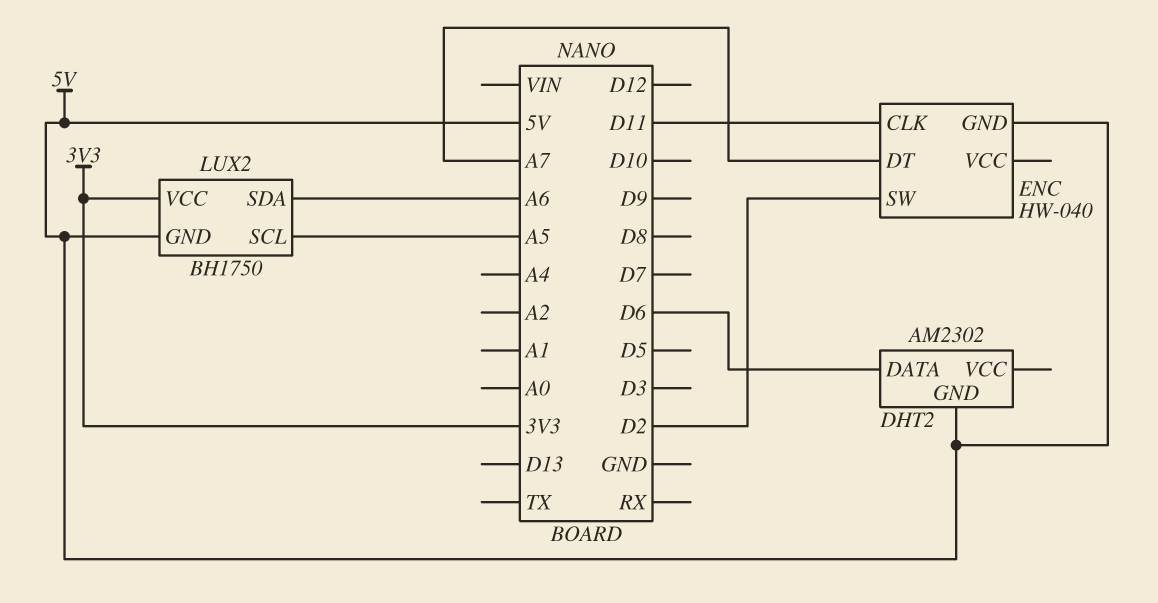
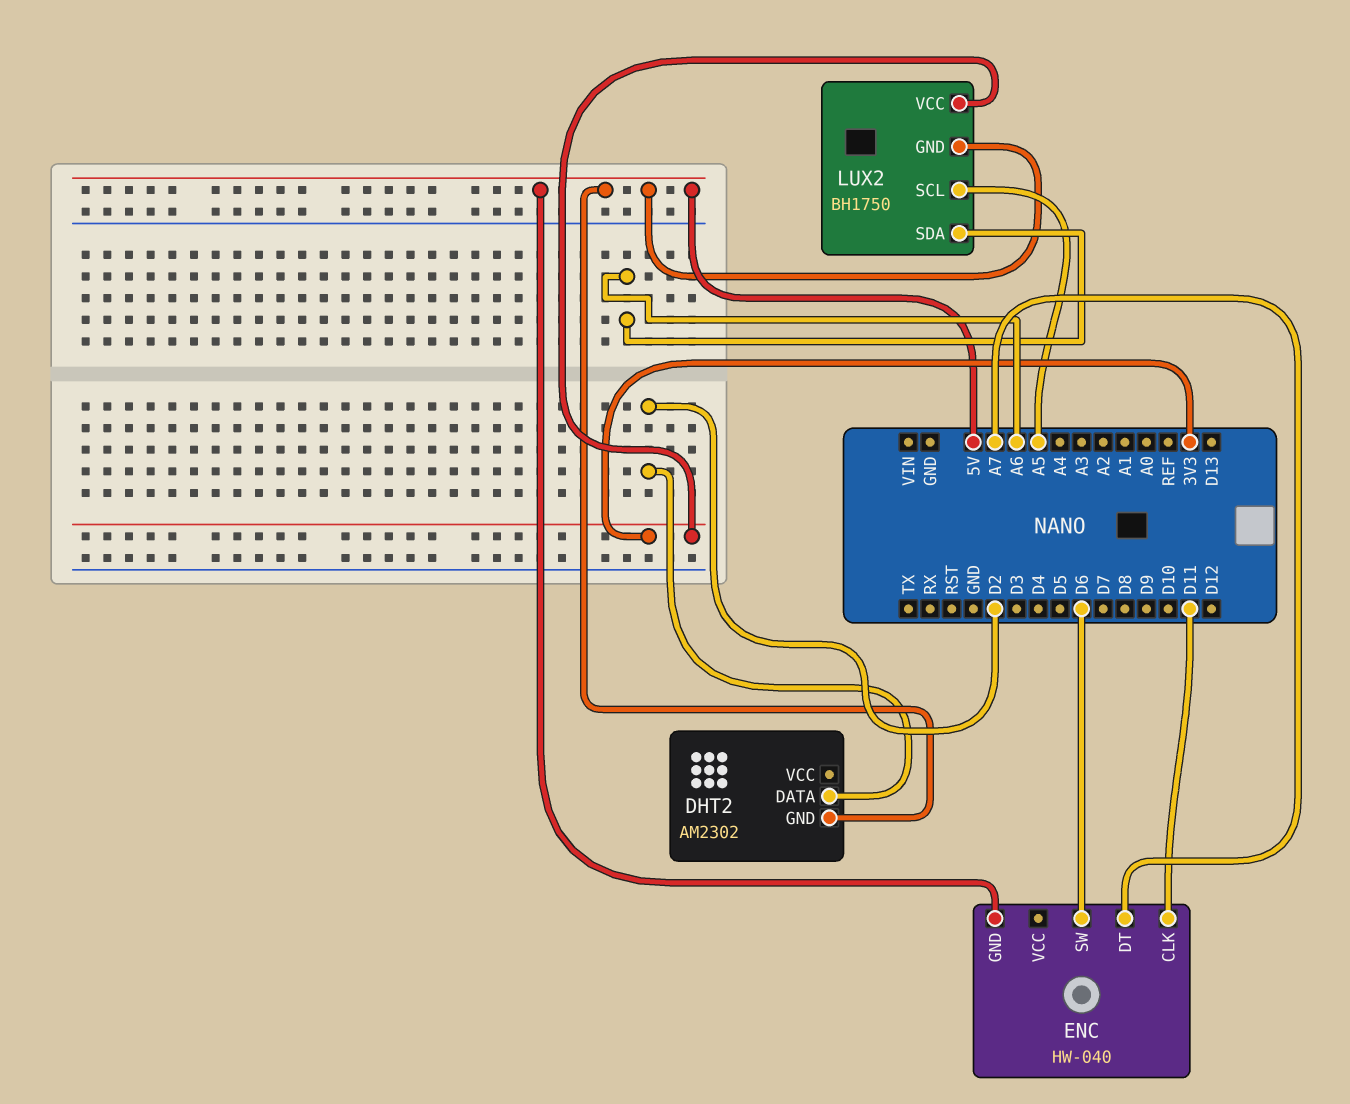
DHT2 pin DATA: D6 -> D2
ENC pin SW: D2 -> D6

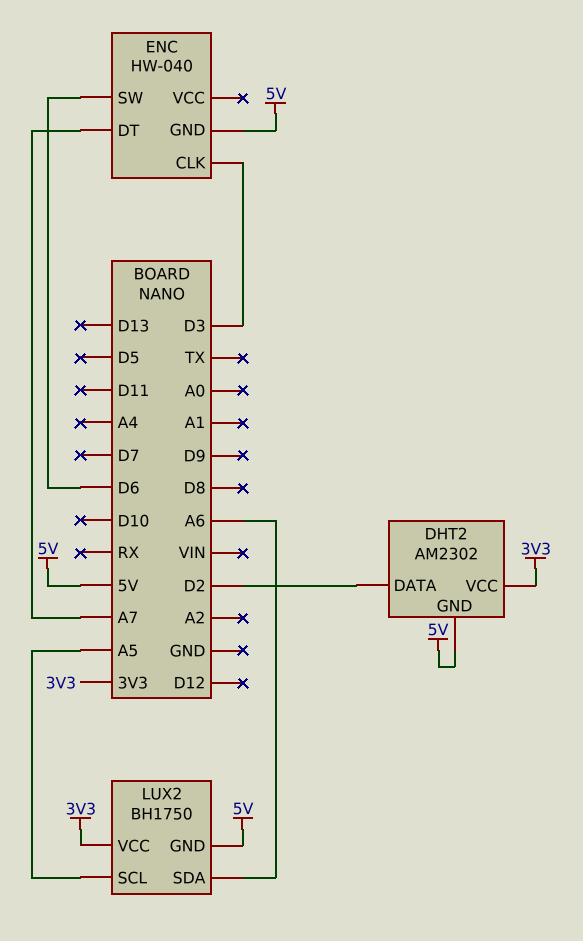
DHT2 pin VCC: none -> 3V3
ENC pin CLK: D11 -> D3

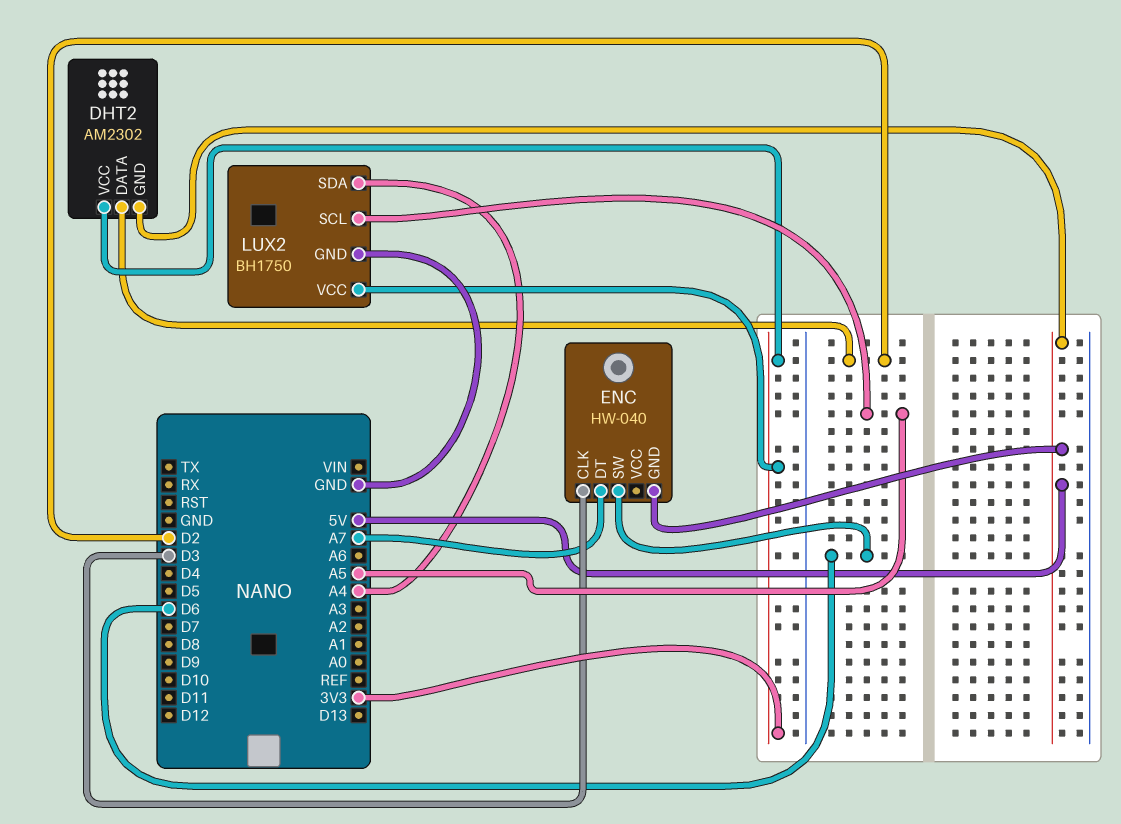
LUX2 pin GND: 5V -> GND
LUX2 pin SDA: A6 -> A4

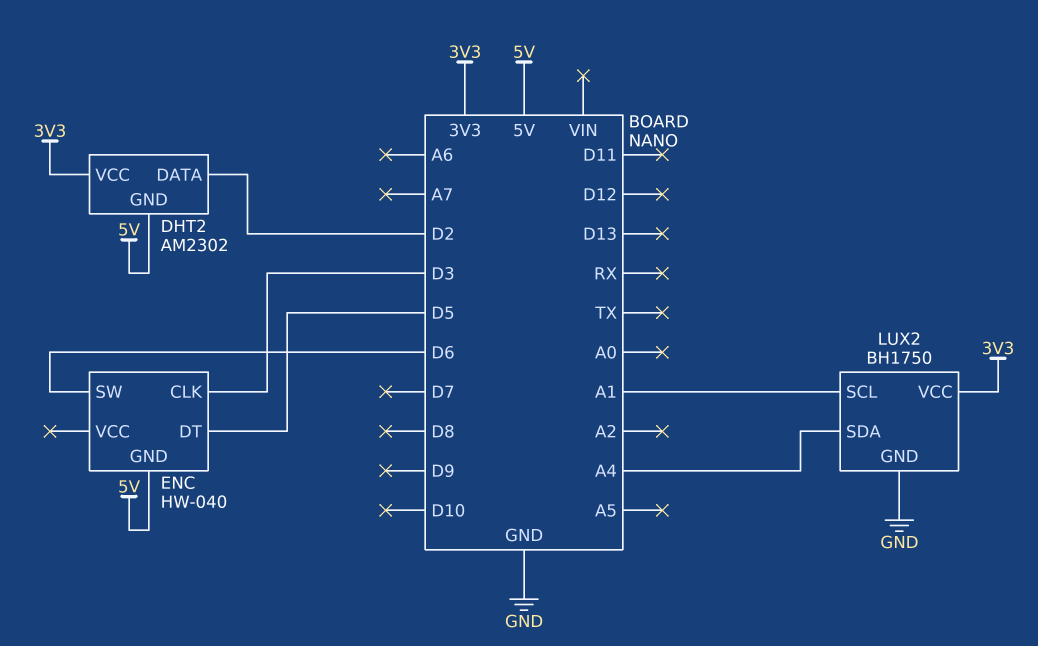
ENC pin DT: A7 -> D5
LUX2 pin SCL: A5 -> A1

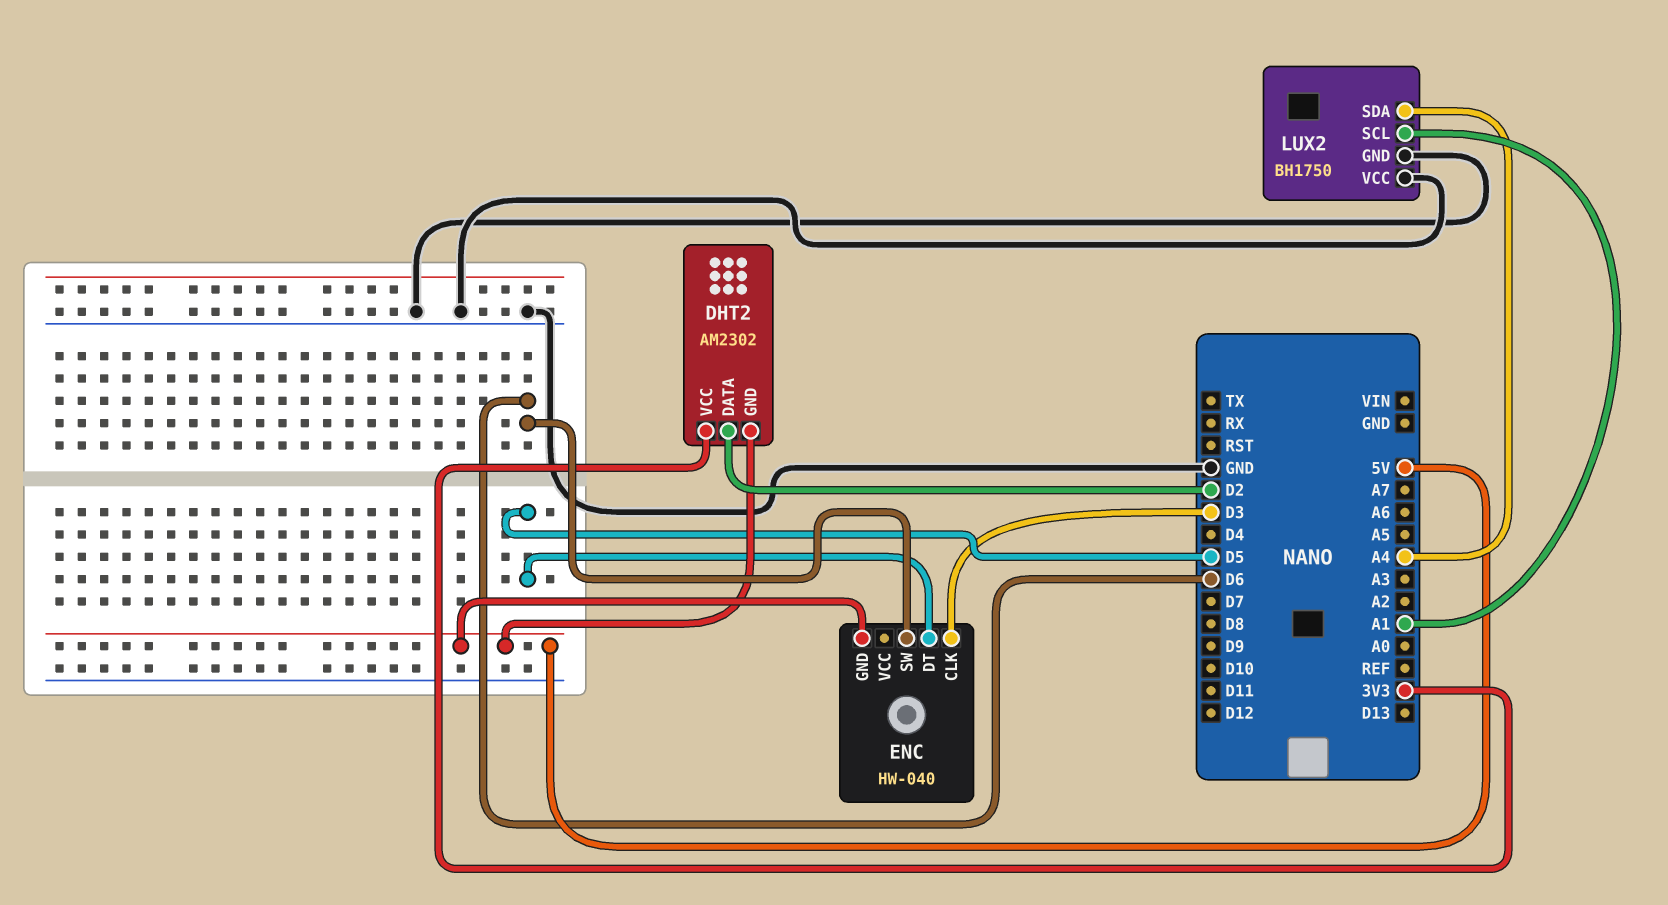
LUX2 pin VCC: 3V3 -> GND

